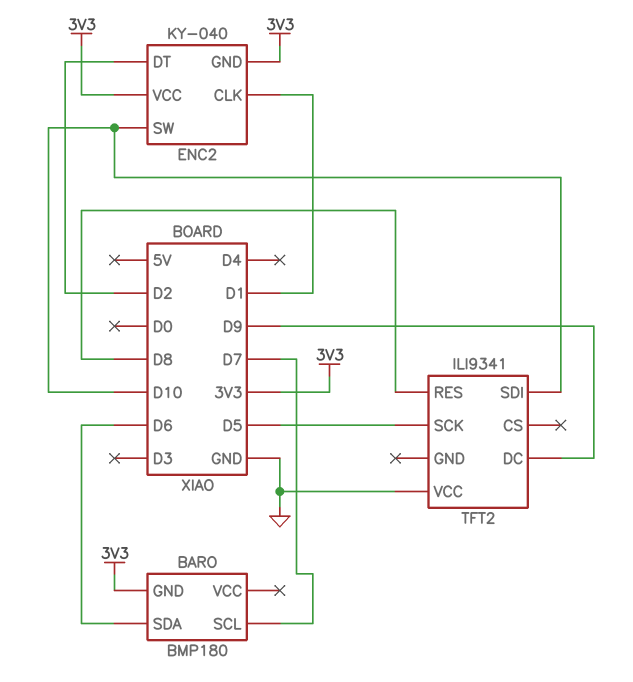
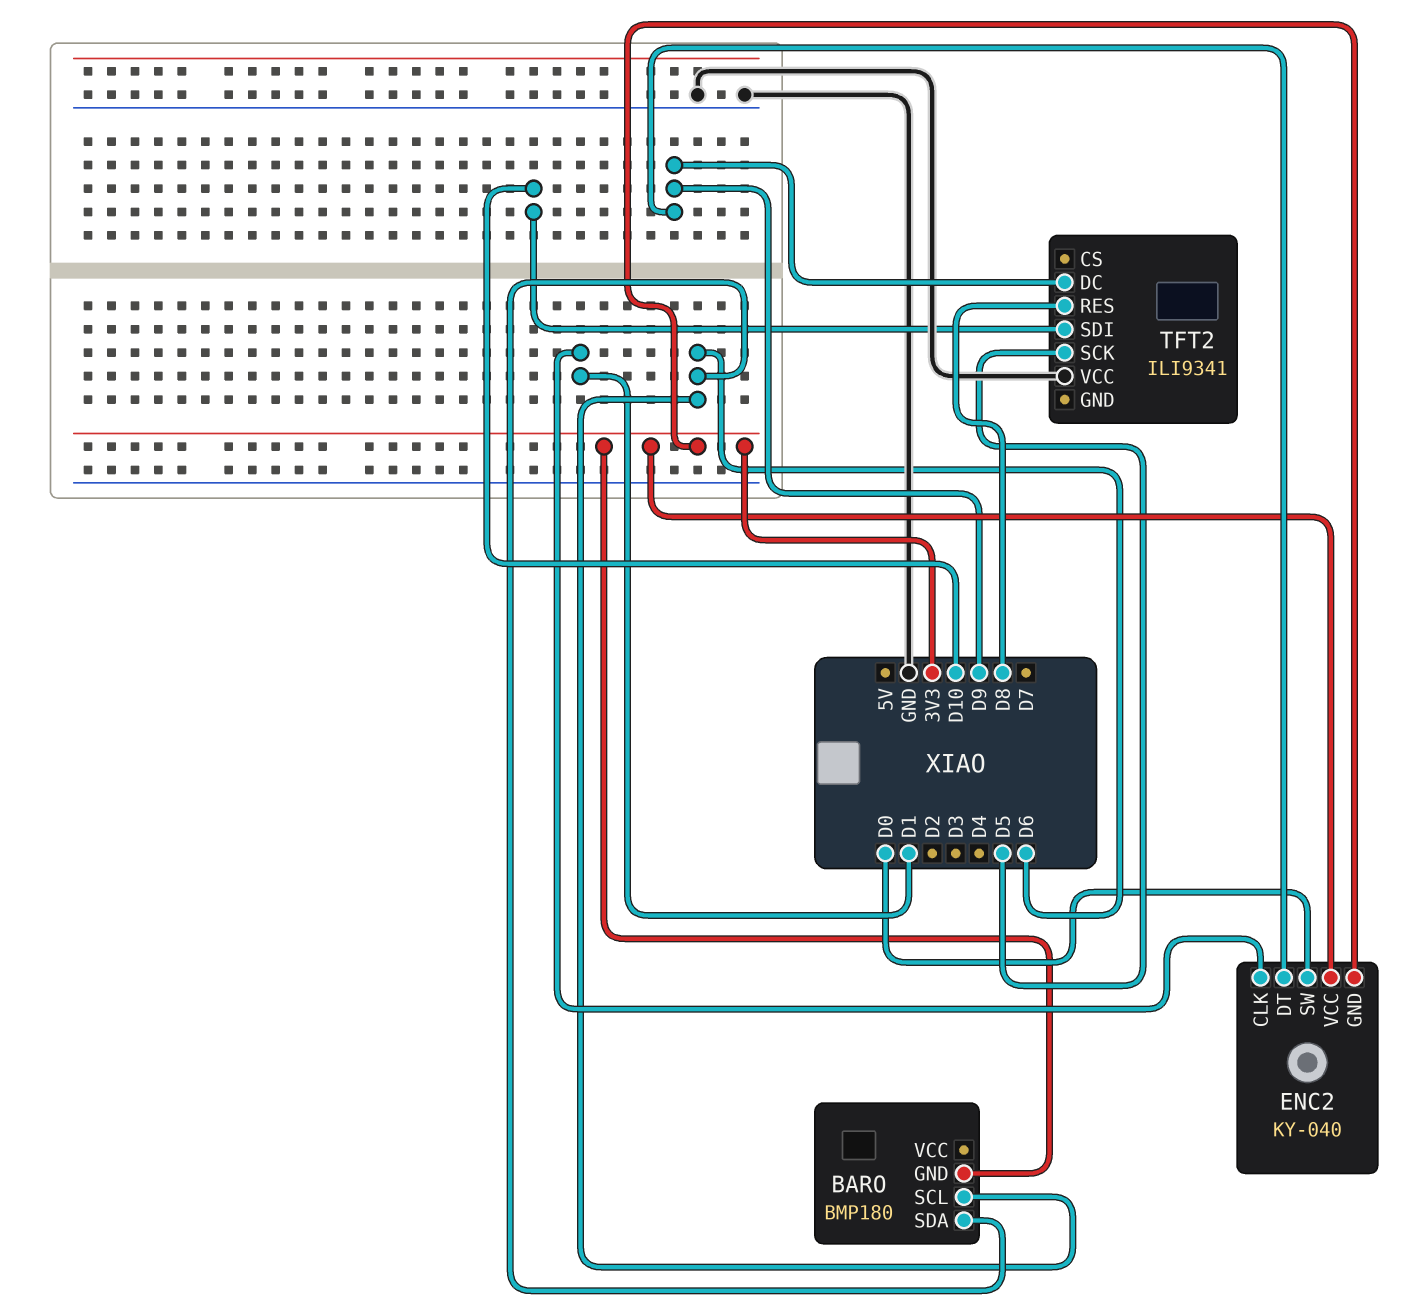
BARO pin SCL: D7 -> D6
ENC2 pin DT: D2 -> D9
ENC2 pin SW: D10 -> D0

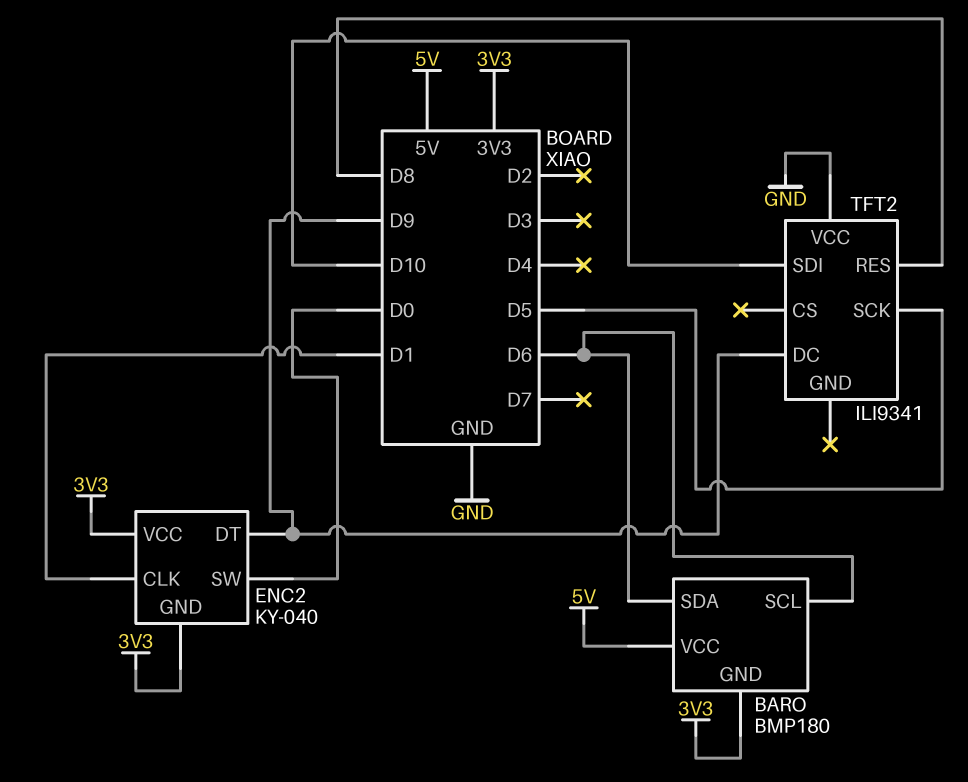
BARO pin VCC: none -> 5V

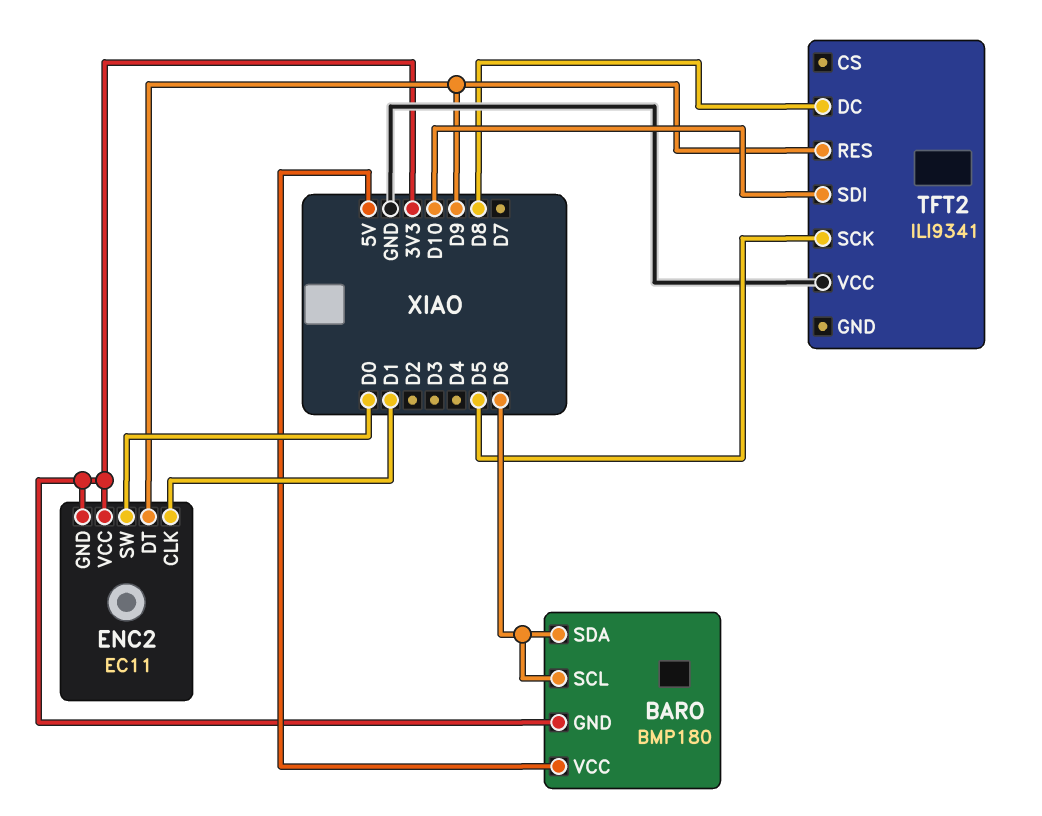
ENC2: KY-040 -> EC11
TFT2 pin DC: D9 -> D8
TFT2 pin RES: D8 -> D9

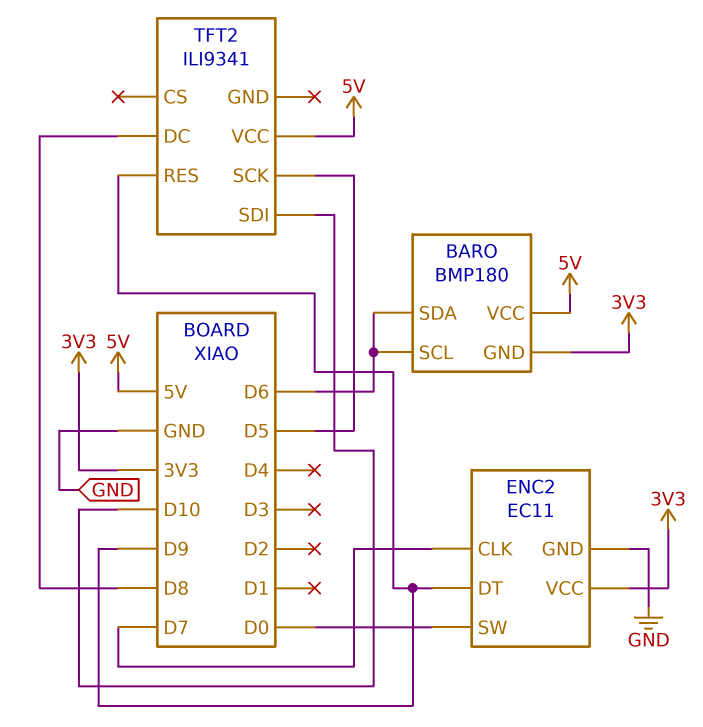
ENC2 pin CLK: D1 -> D7
ENC2 pin GND: 3V3 -> GND
TFT2 pin VCC: GND -> 5V

